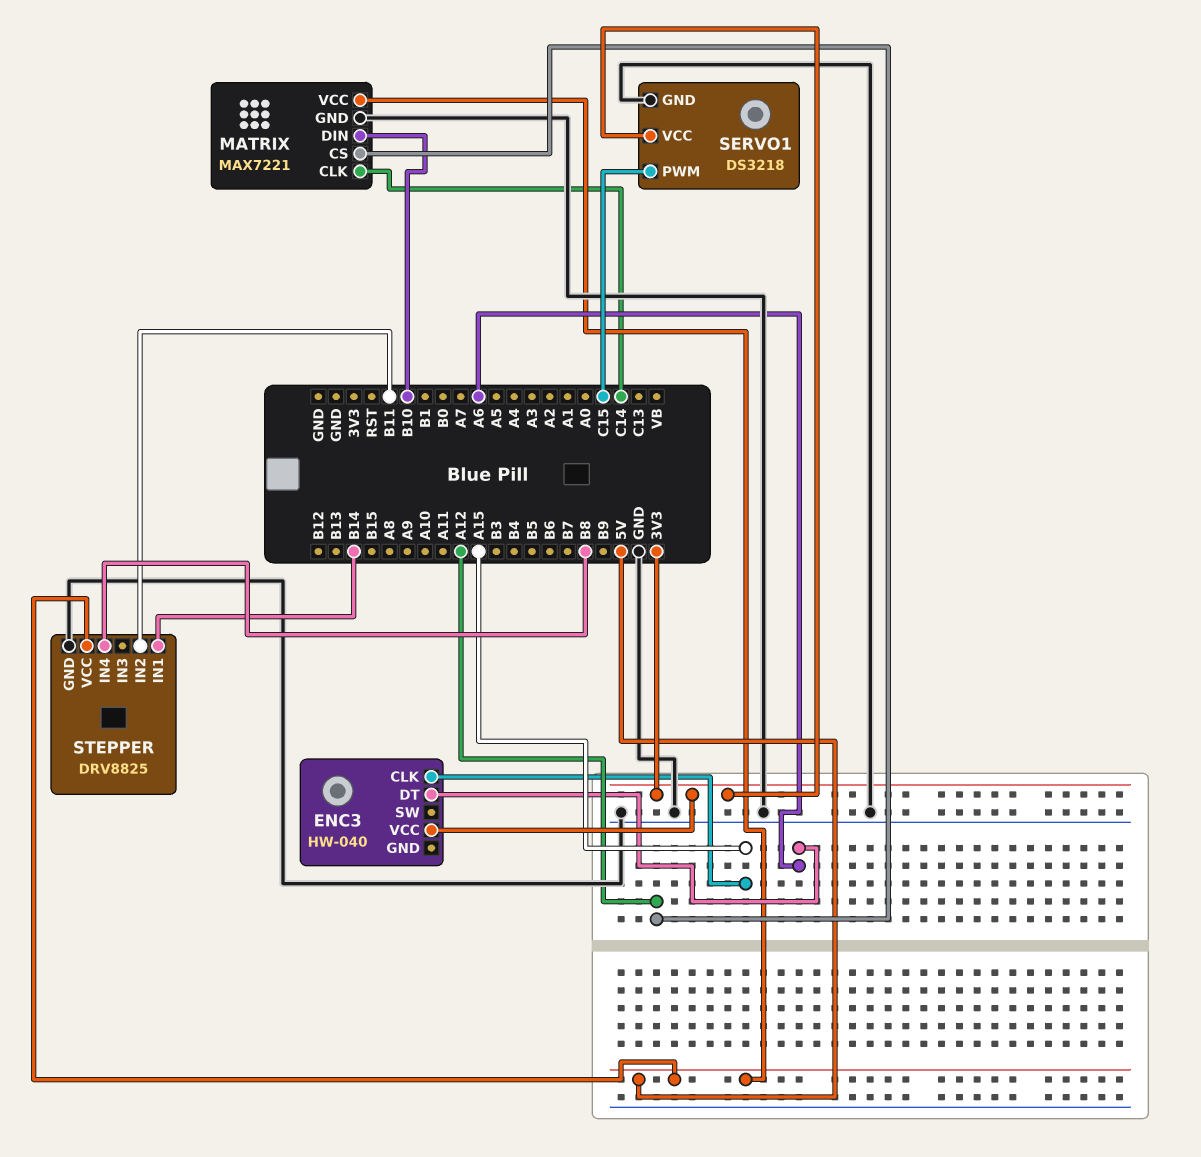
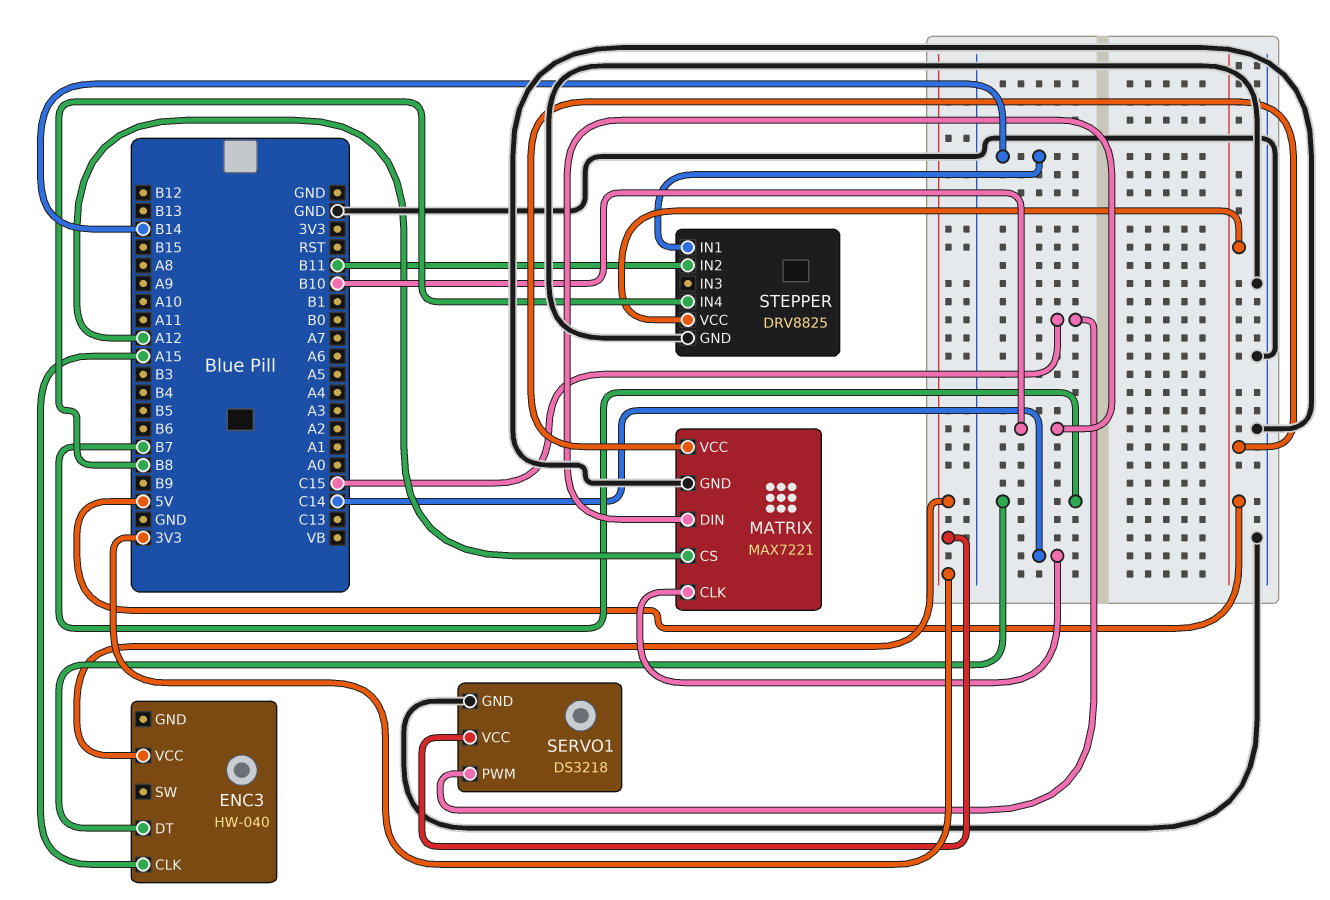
ENC3 pin DT: A6 -> B7

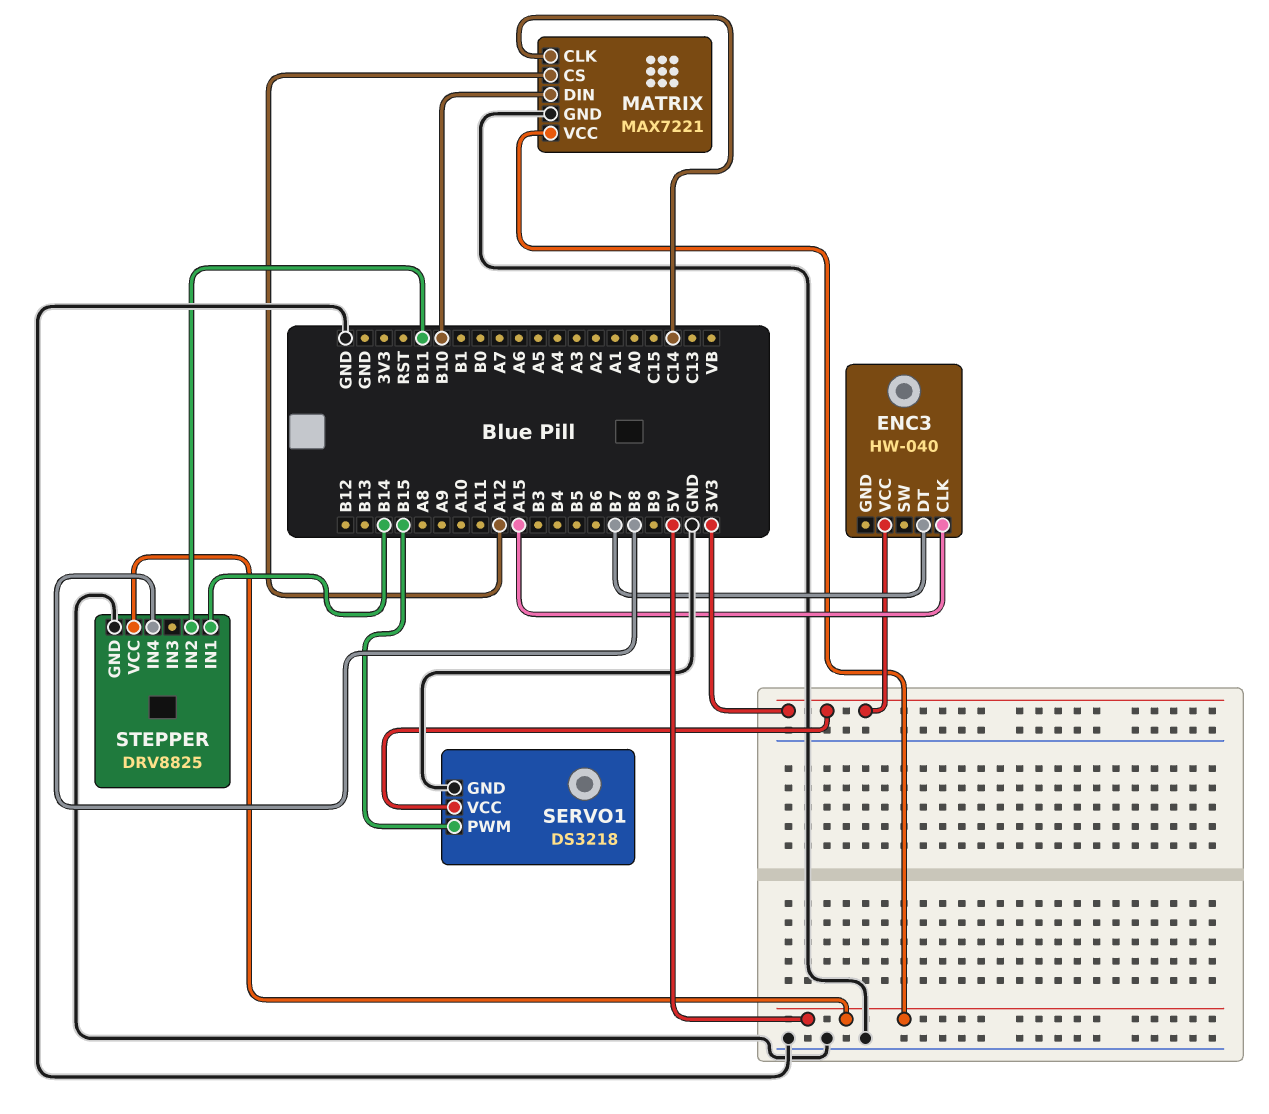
SERVO1 pin PWM: C15 -> B15

